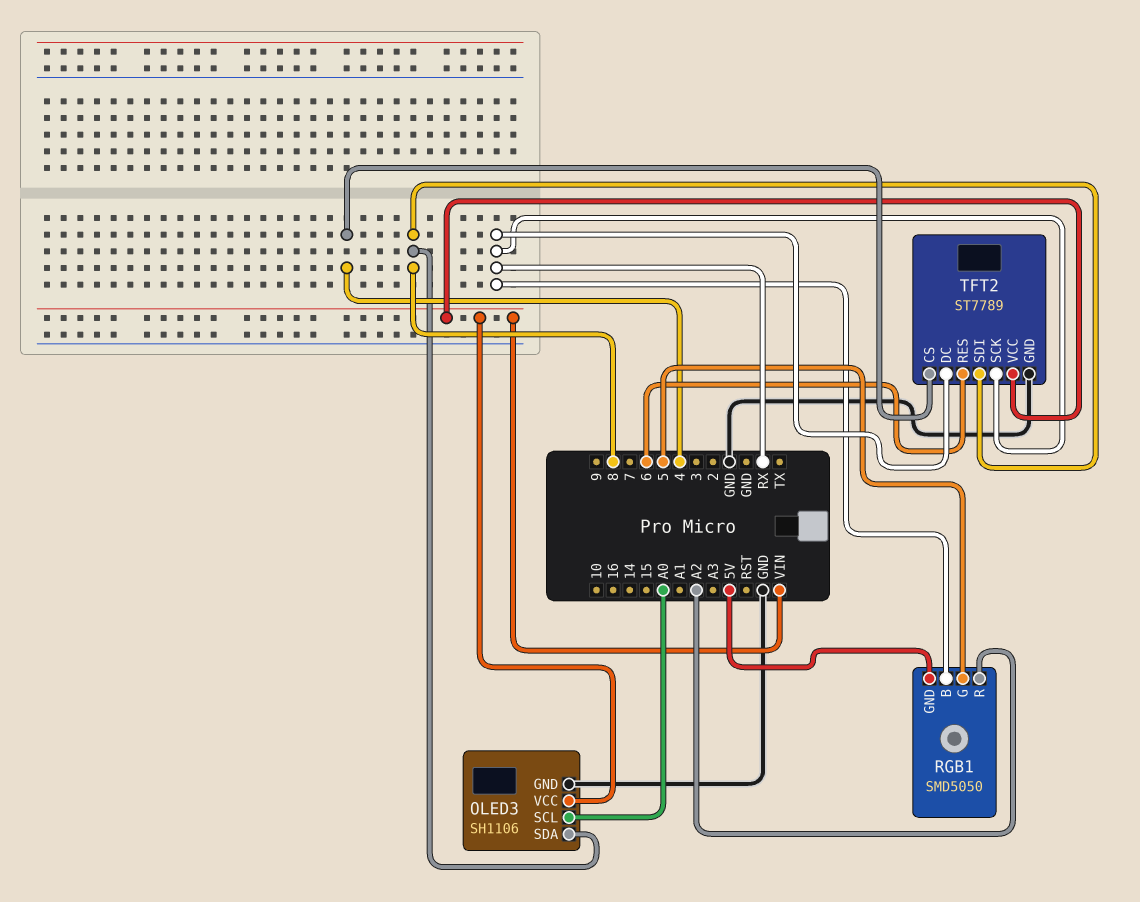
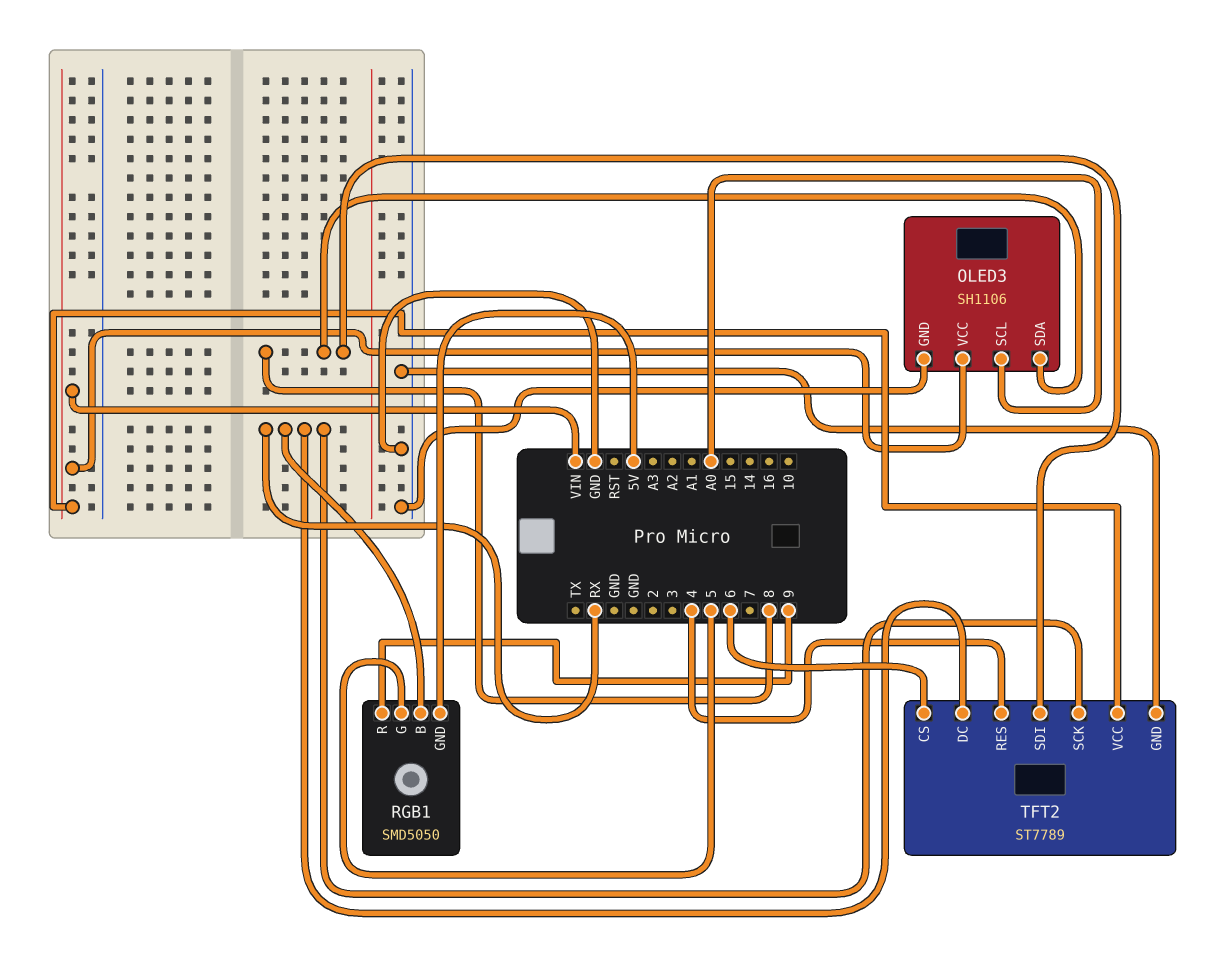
RGB1 pin R: A2 -> 9
TFT2 pin CS: 4 -> 6
TFT2 pin RES: 6 -> 4

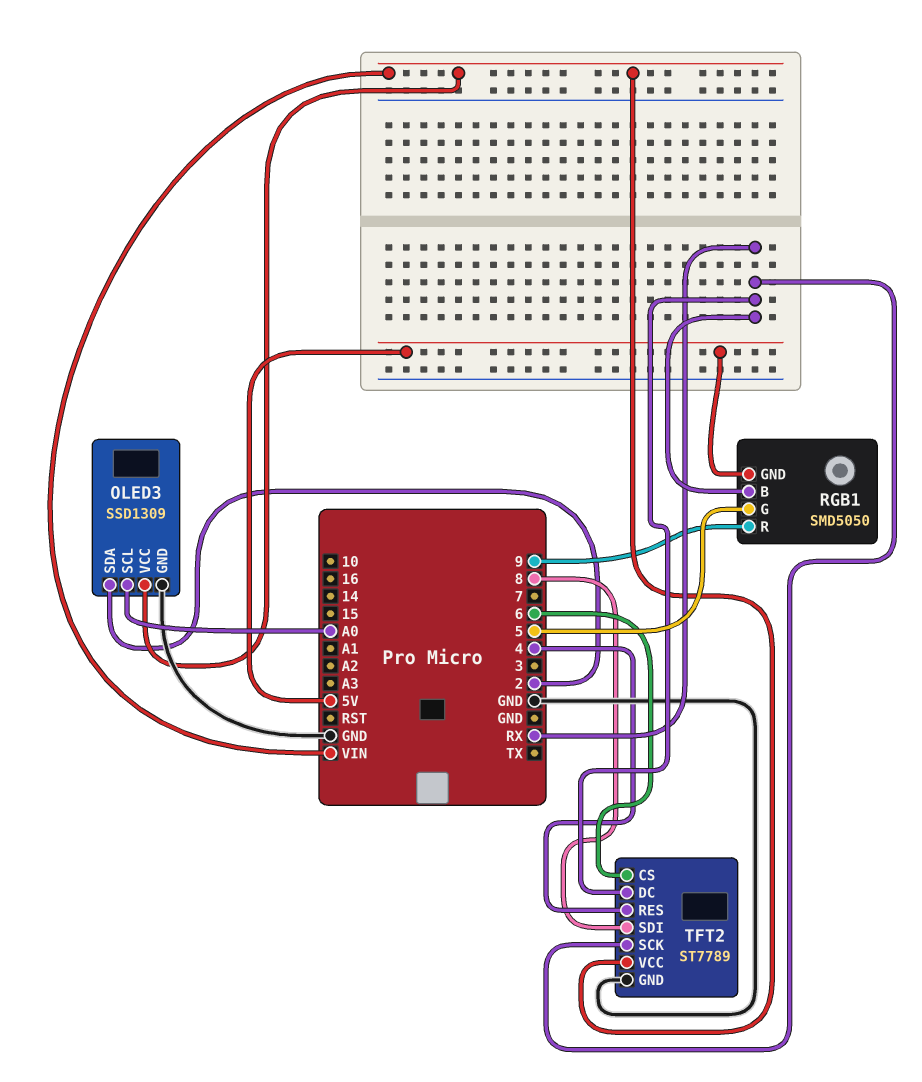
OLED3: SH1106 -> SSD1309
OLED3 pin SDA: 8 -> 2

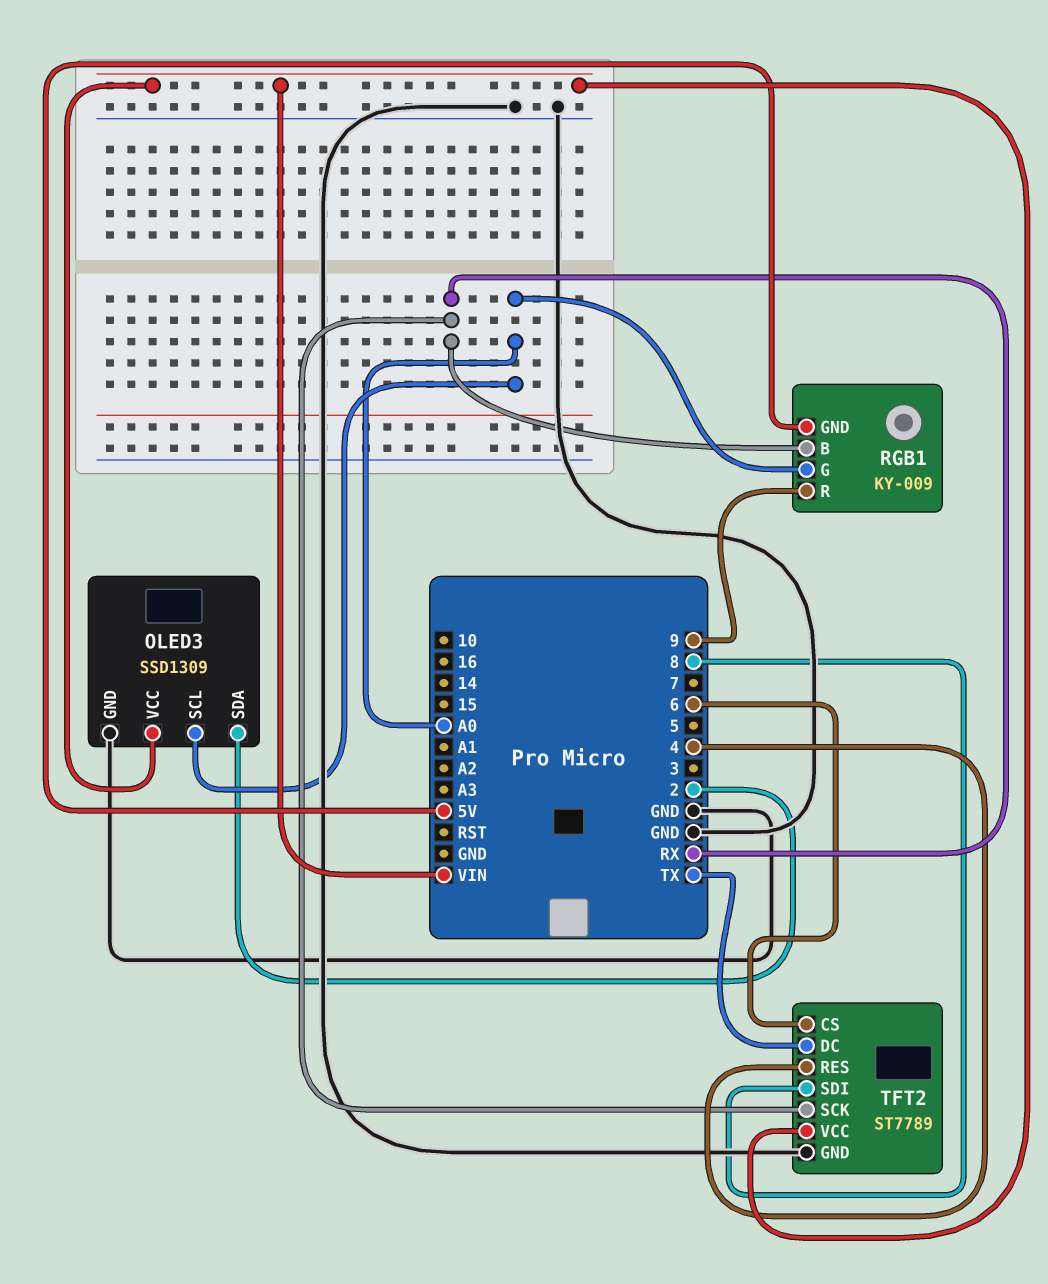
RGB1: SMD5050 -> KY-009
RGB1 pin G: 5 -> A0
TFT2 pin DC: RX -> TX

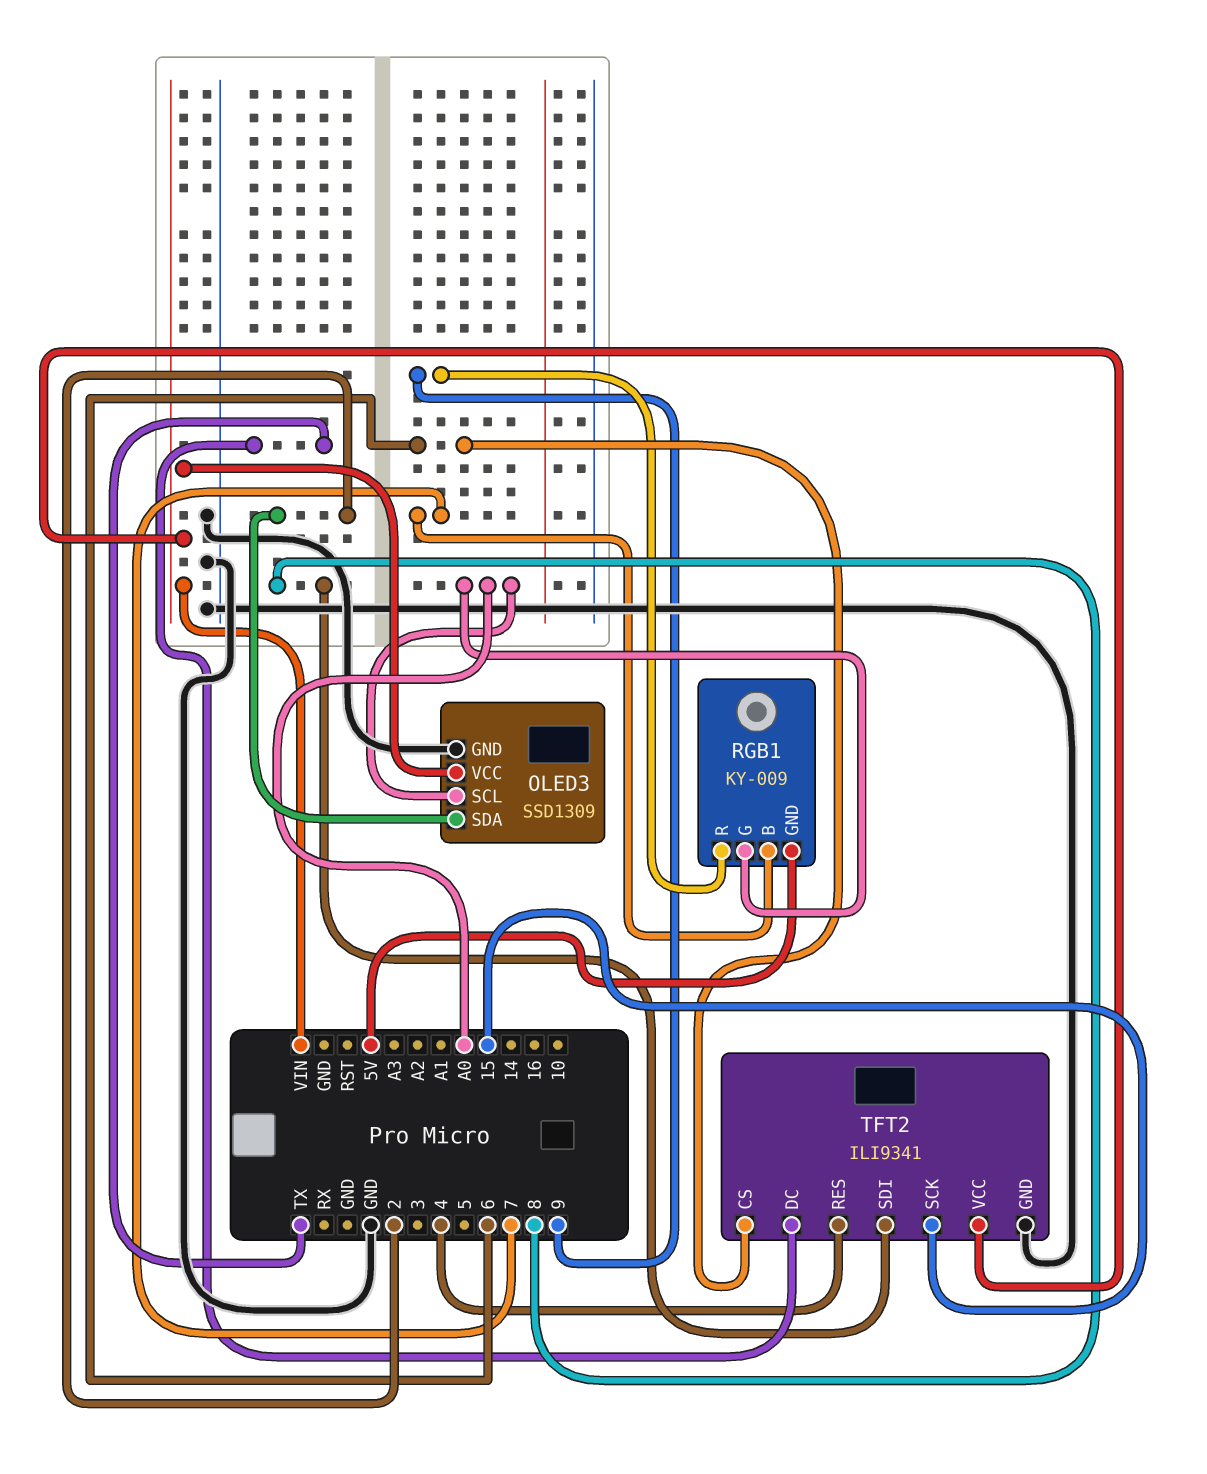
RGB1 pin B: RX -> 7
TFT2: ST7789 -> ILI9341
TFT2 pin SCK: RX -> 15

